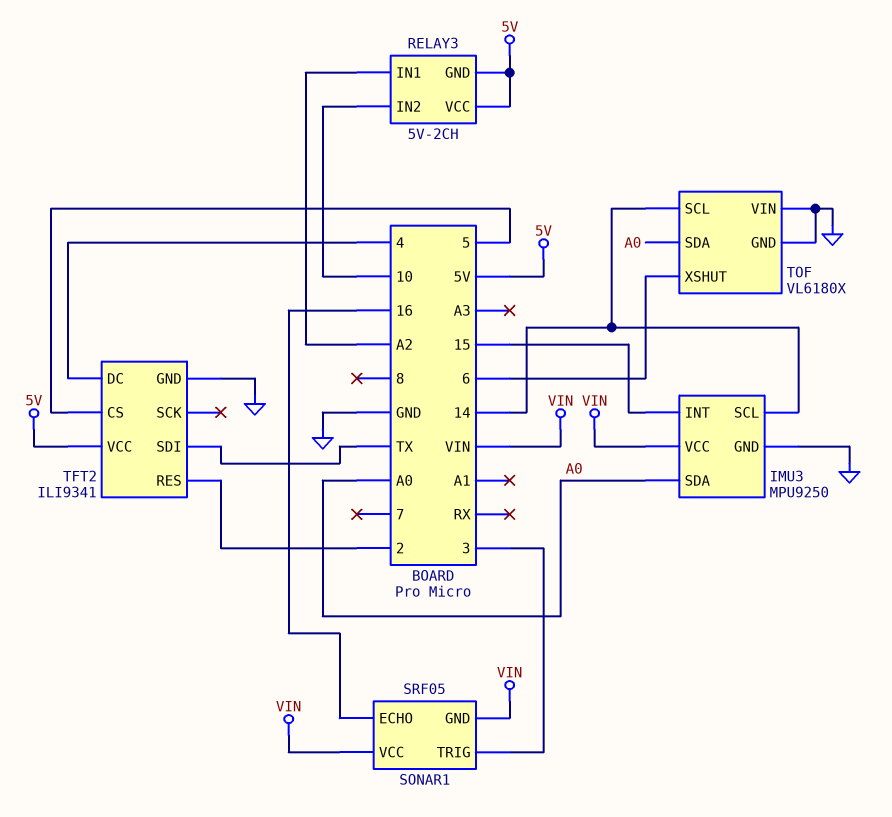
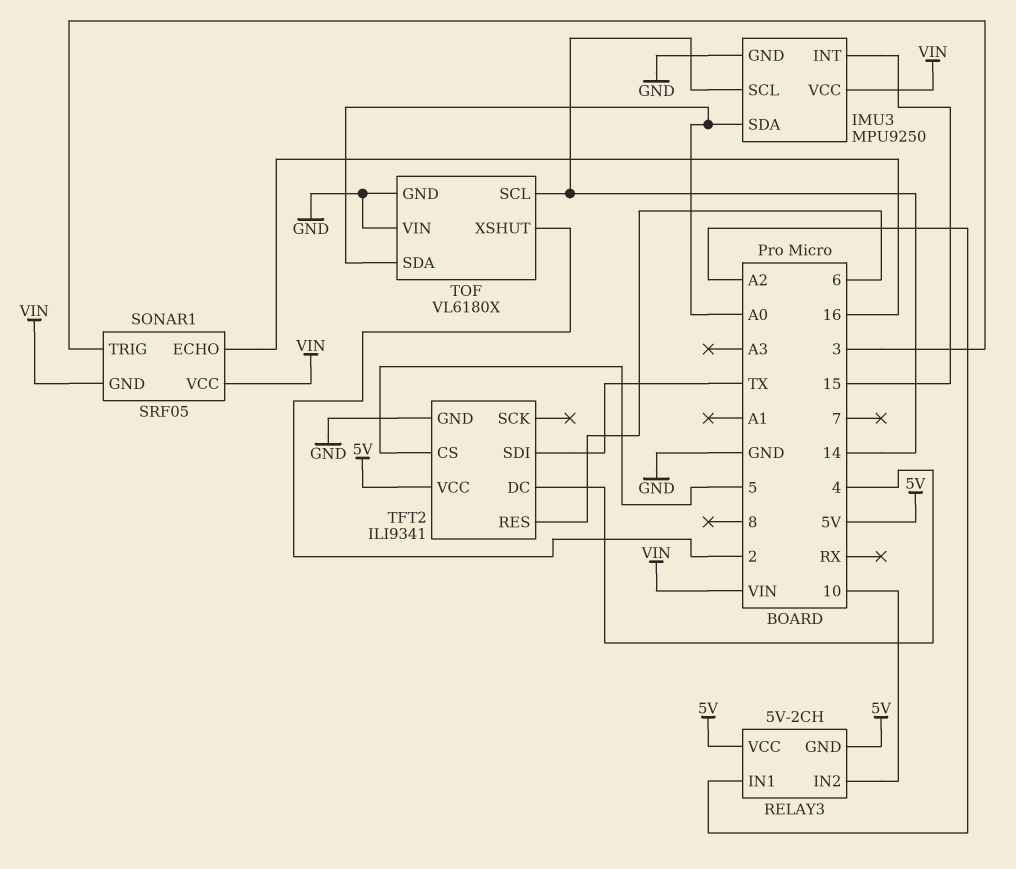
TFT2 pin RES: 2 -> 6
TOF pin XSHUT: 6 -> 2

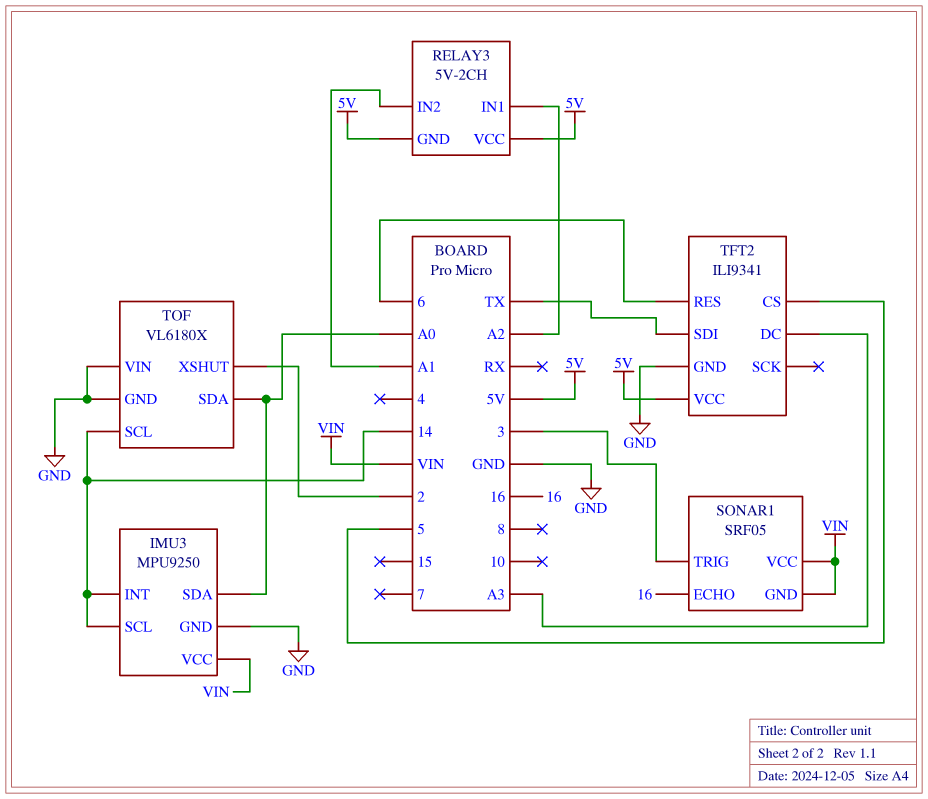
IMU3 pin INT: 15 -> 14
RELAY3 pin IN2: 10 -> A1
TFT2 pin DC: 4 -> A3

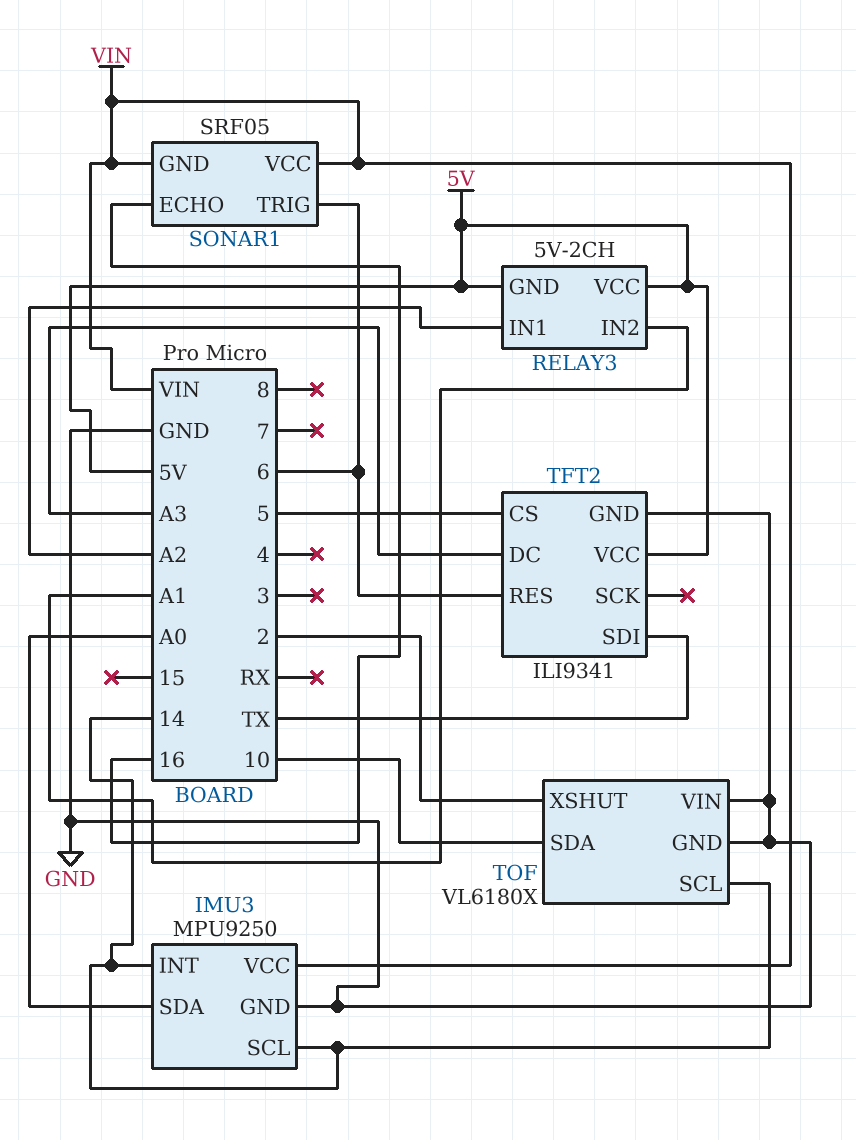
SONAR1 pin TRIG: 3 -> 6
TOF pin SDA: A0 -> 10

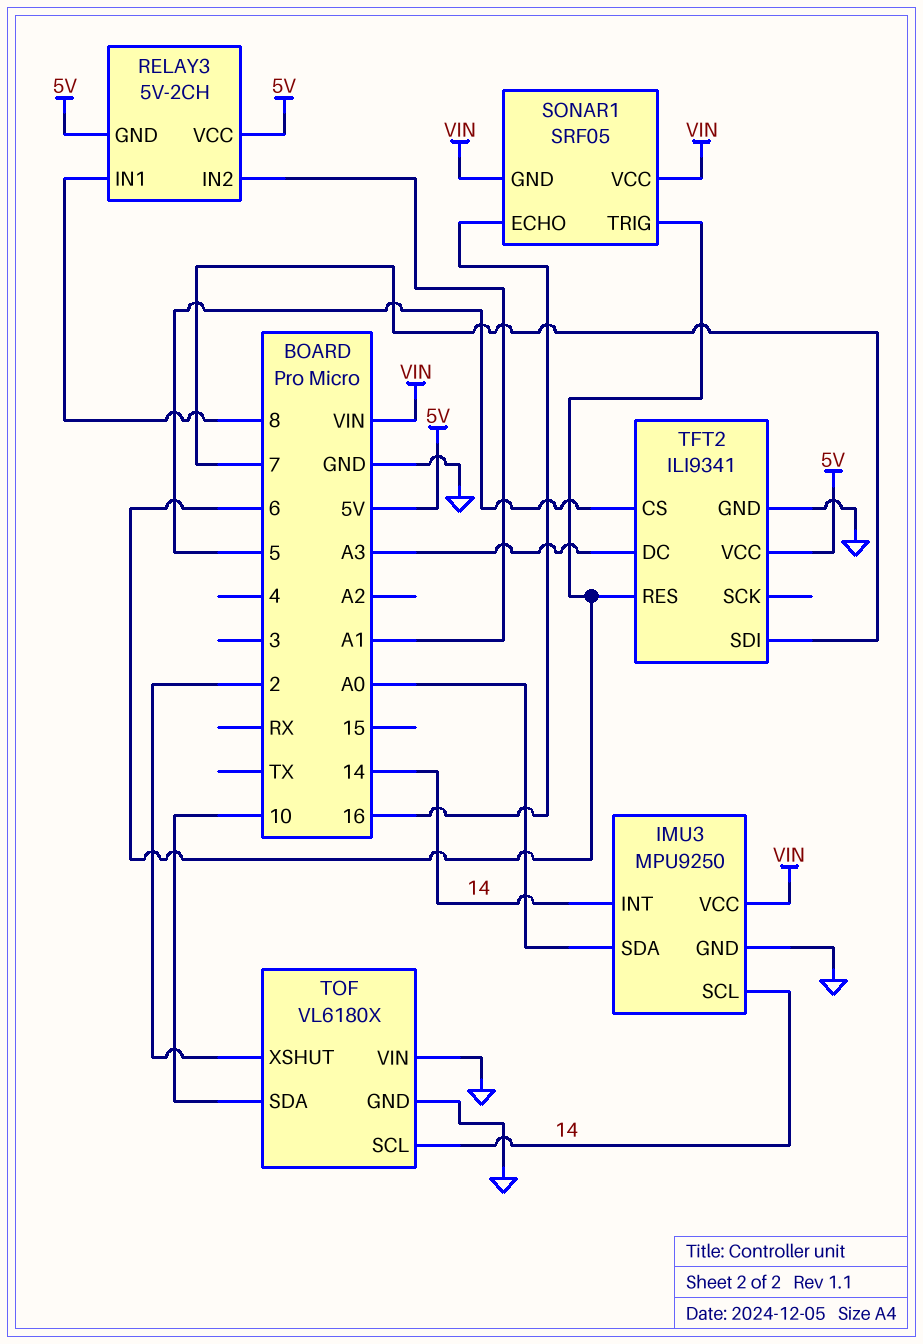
RELAY3 pin IN1: A2 -> 8
TFT2 pin SDI: TX -> 7

